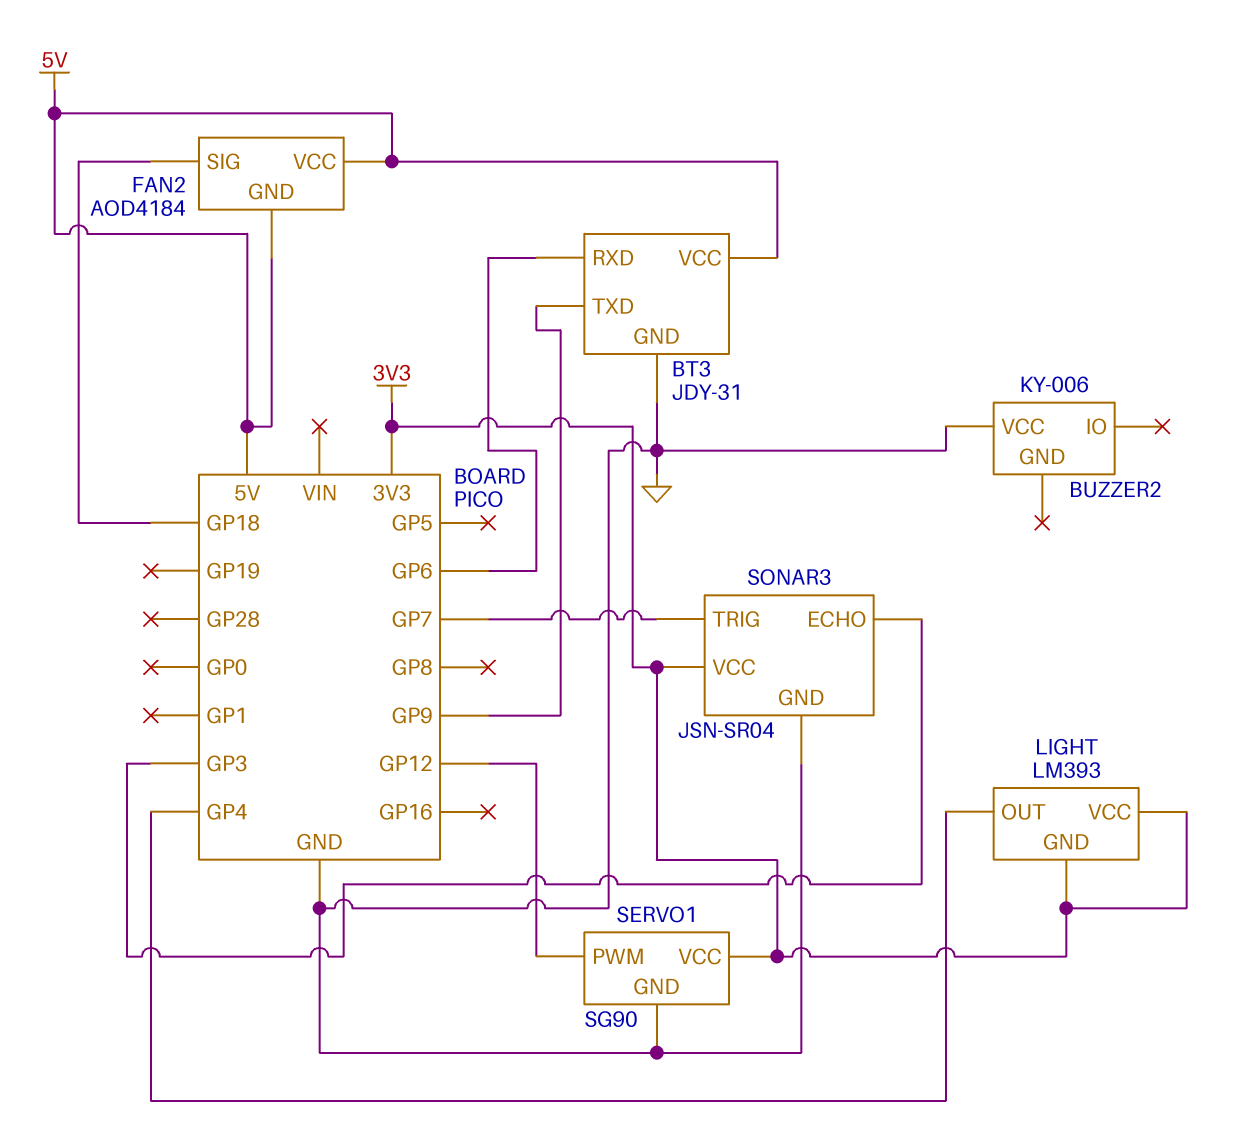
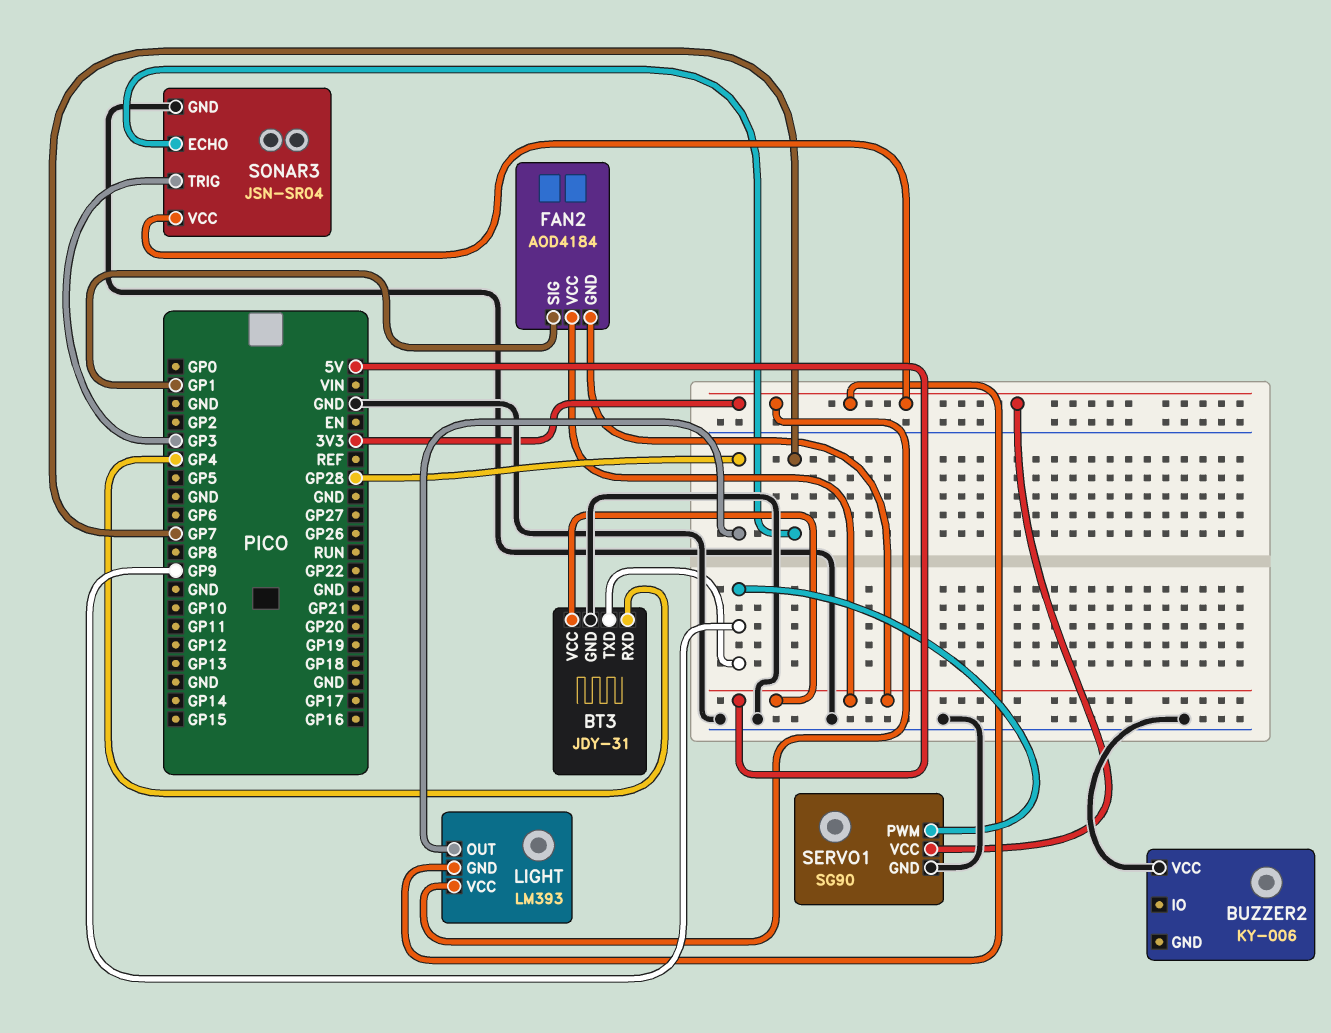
BT3 pin RXD: GP6 -> GP4
FAN2 pin SIG: GP18 -> GP1
LIGHT pin OUT: GP4 -> GP28
SERVO1 pin PWM: GP12 -> GP9
SONAR3 pin ECHO: GP3 -> GP7
SONAR3 pin TRIG: GP7 -> GP3

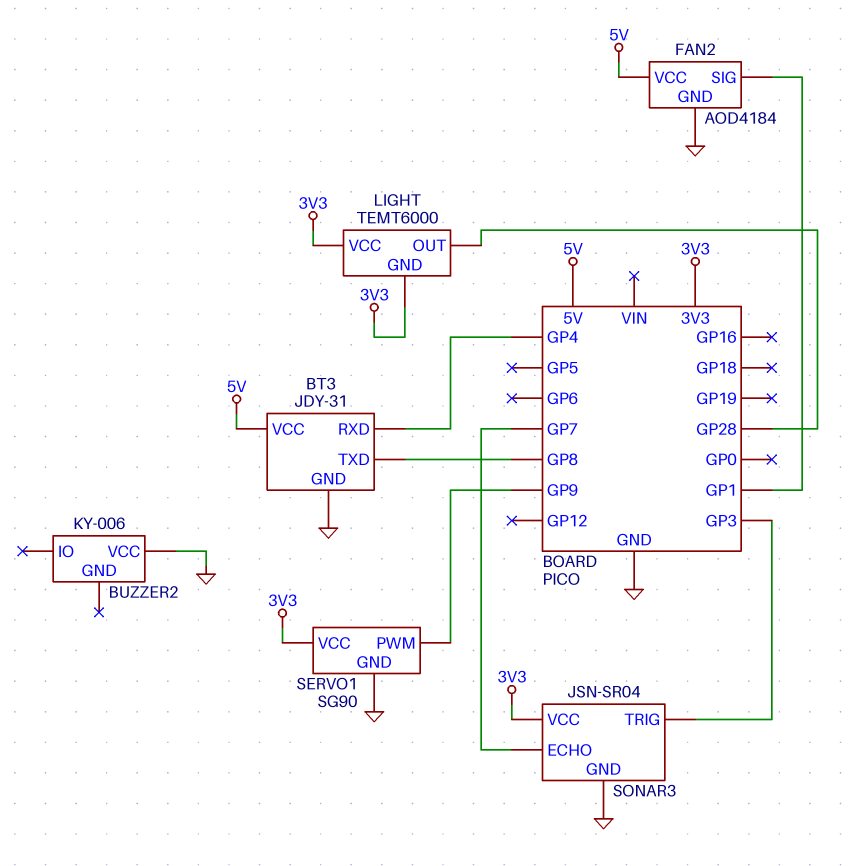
BT3 pin TXD: GP9 -> GP8
FAN2 pin GND: 5V -> GND
LIGHT: LM393 -> TEMT6000

